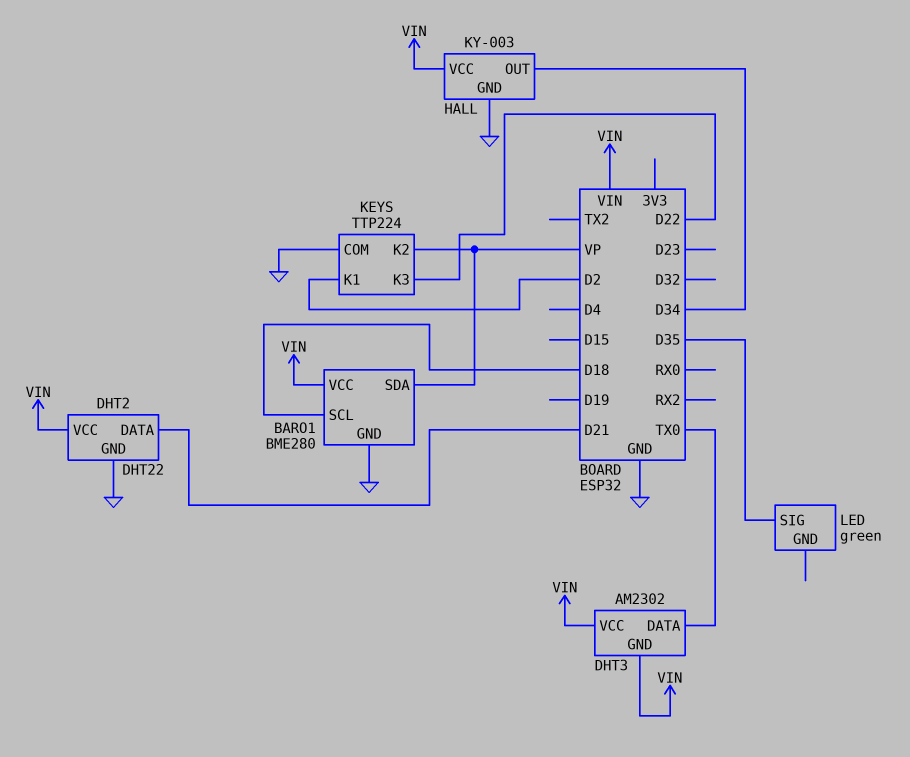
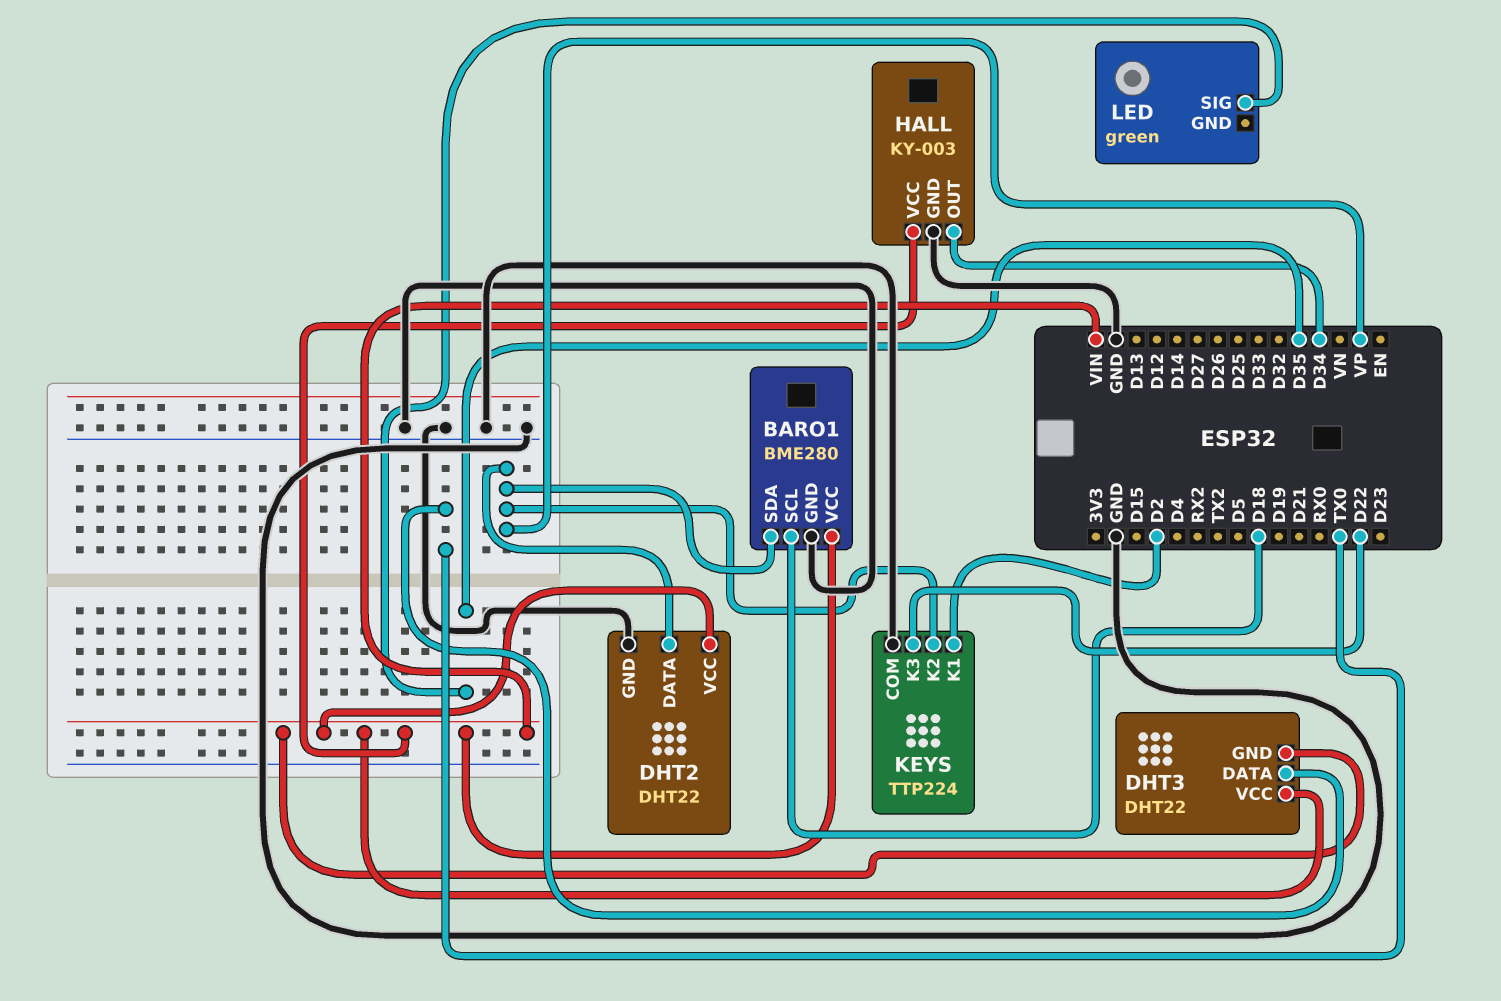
DHT2 pin DATA: D21 -> VP
DHT3: AM2302 -> DHT22

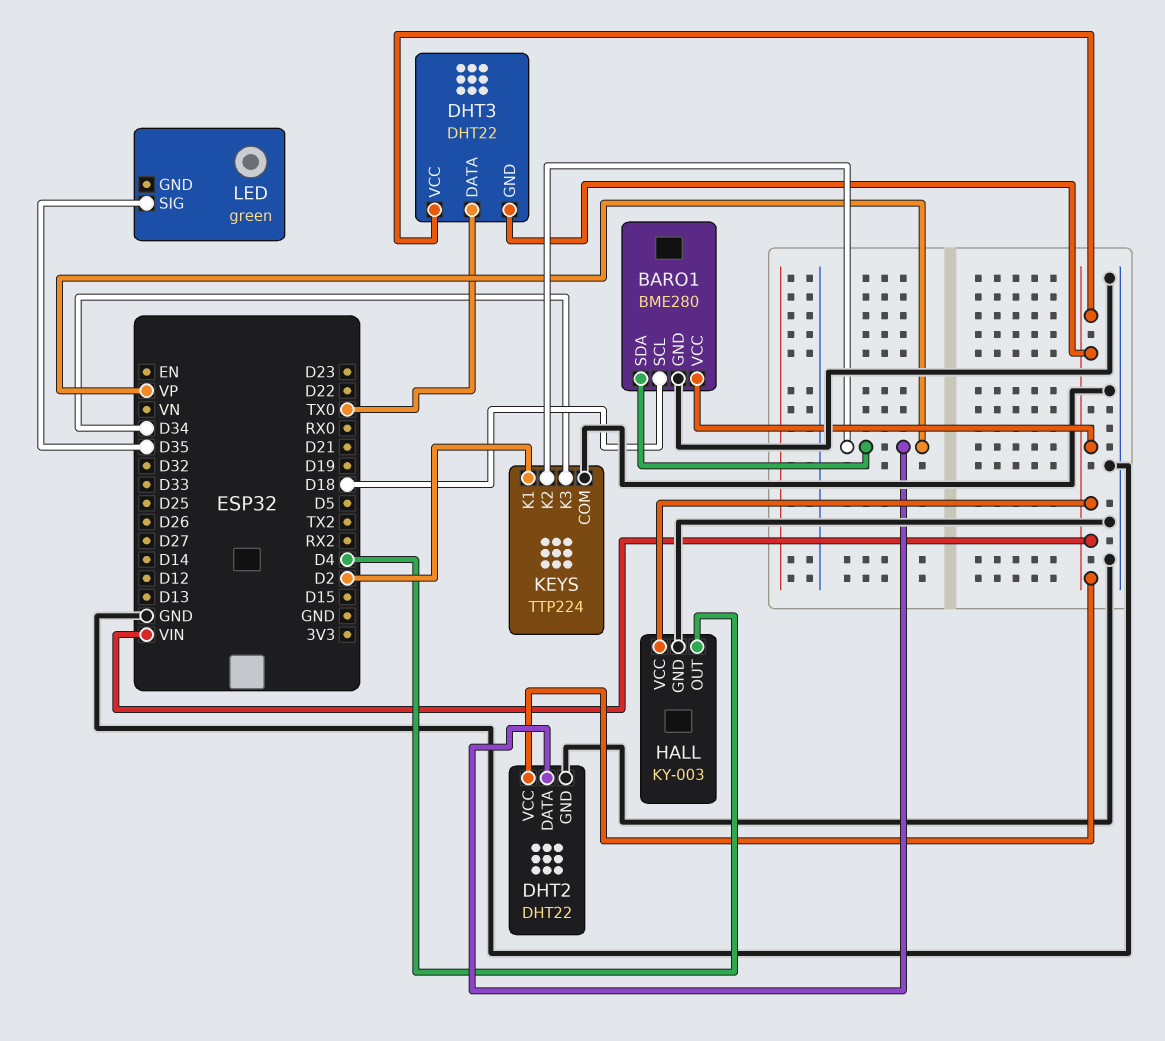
HALL pin OUT: D34 -> D4
KEYS pin K3: D22 -> D34

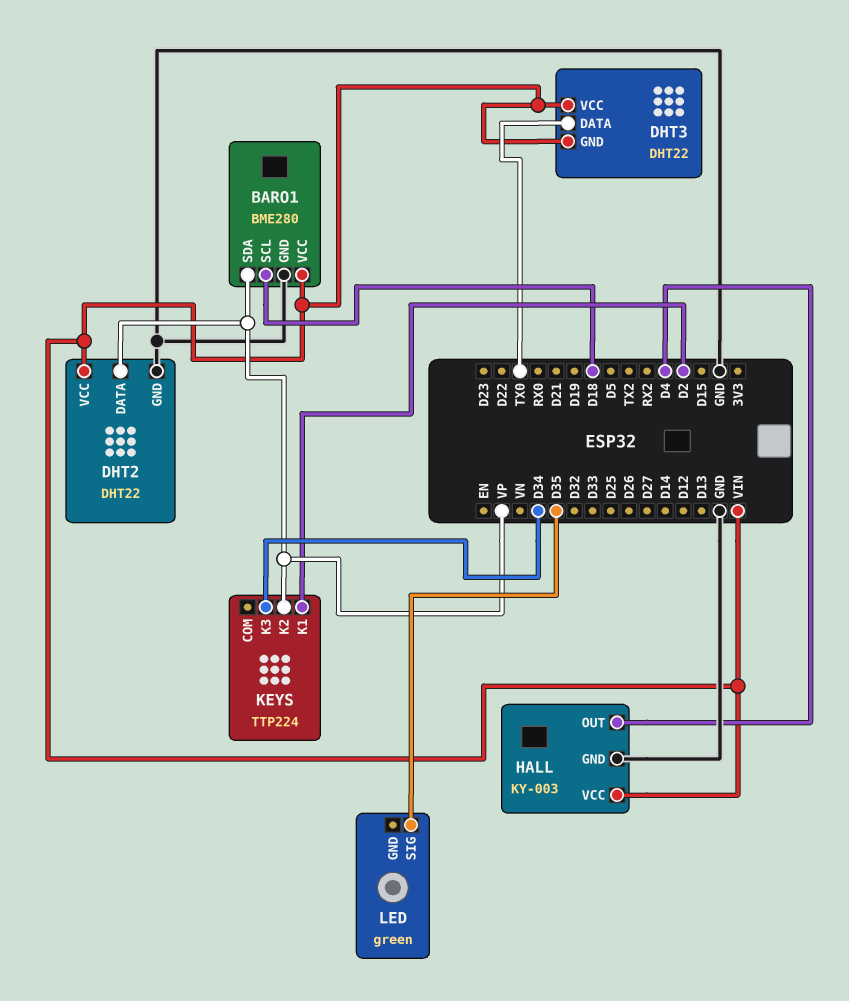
KEYS pin COM: GND -> none

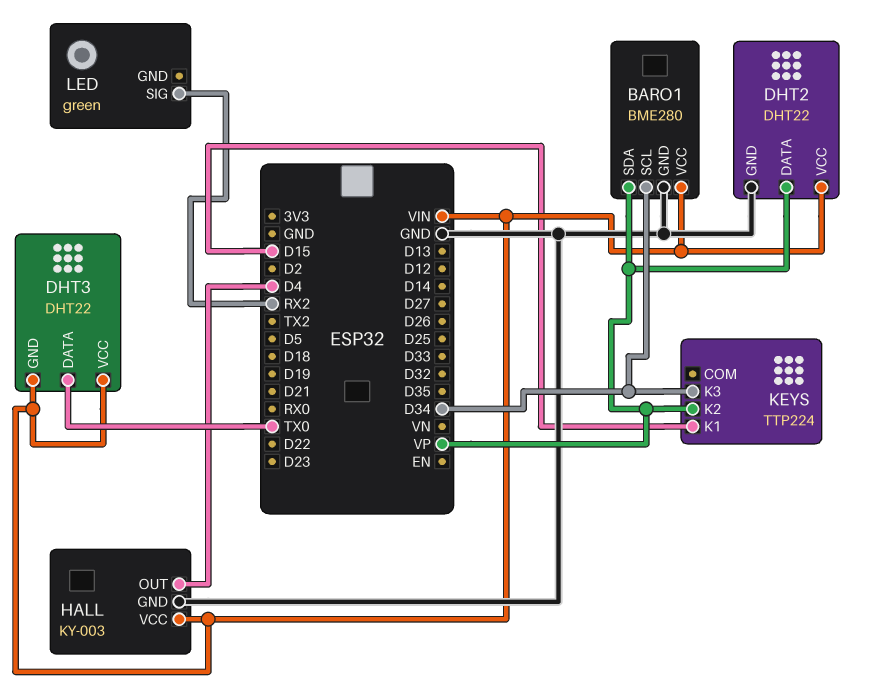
BARO1 pin SCL: D18 -> D34
KEYS pin K1: D2 -> D15
LED pin SIG: D35 -> RX2

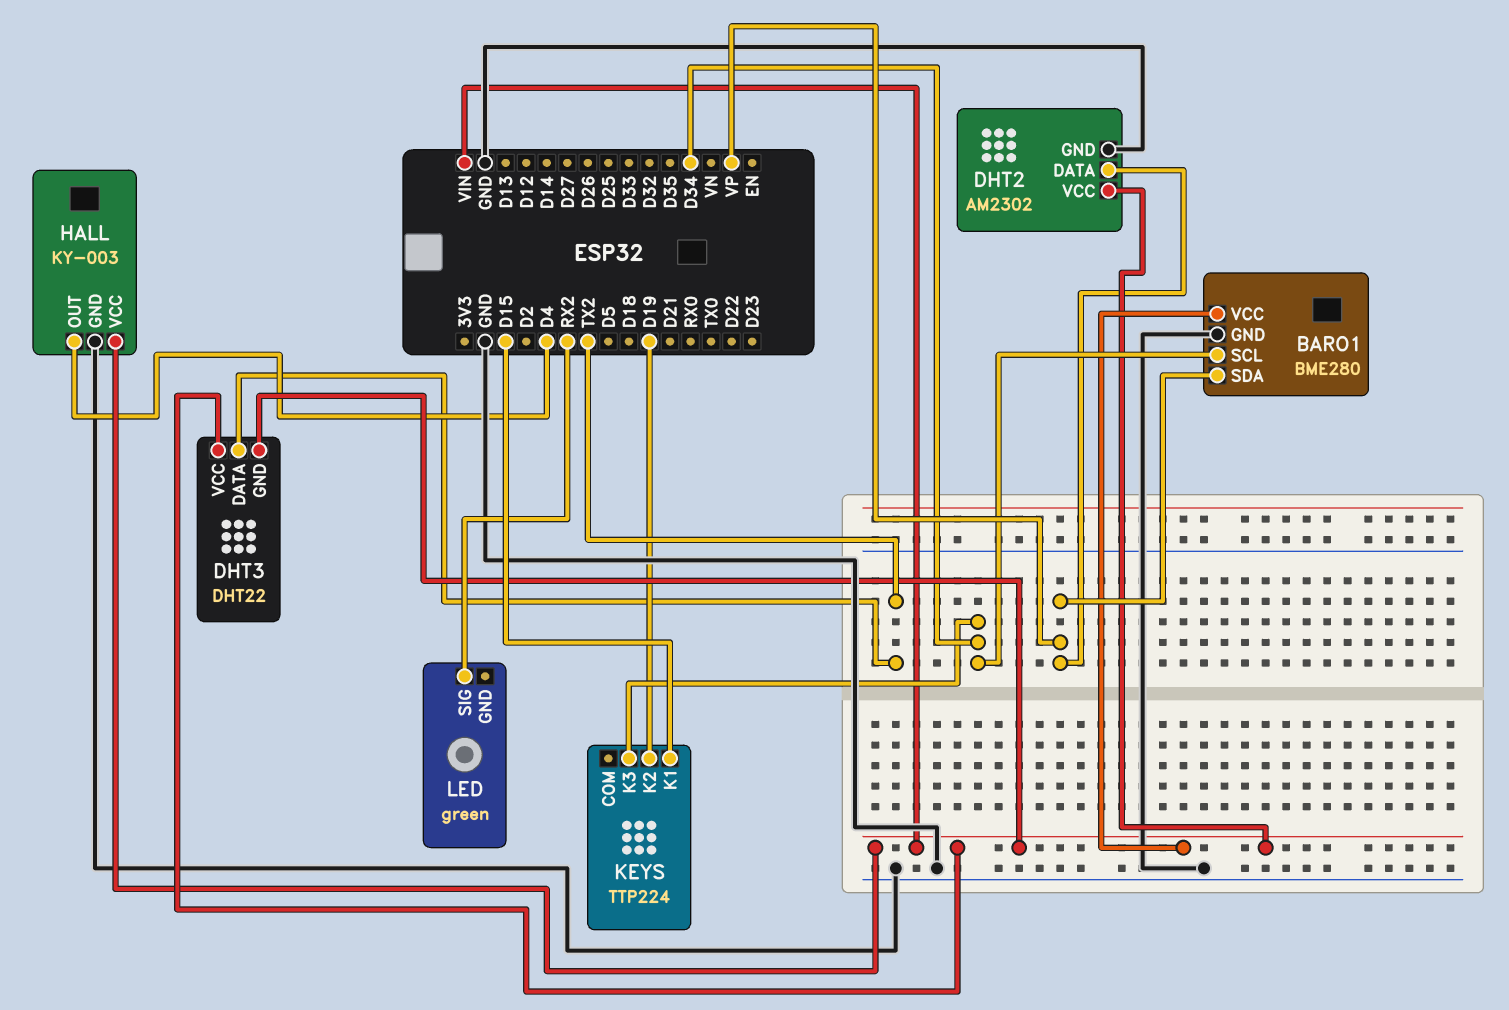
DHT2: DHT22 -> AM2302
DHT3 pin DATA: TX0 -> TX2
KEYS pin K2: VP -> D19

